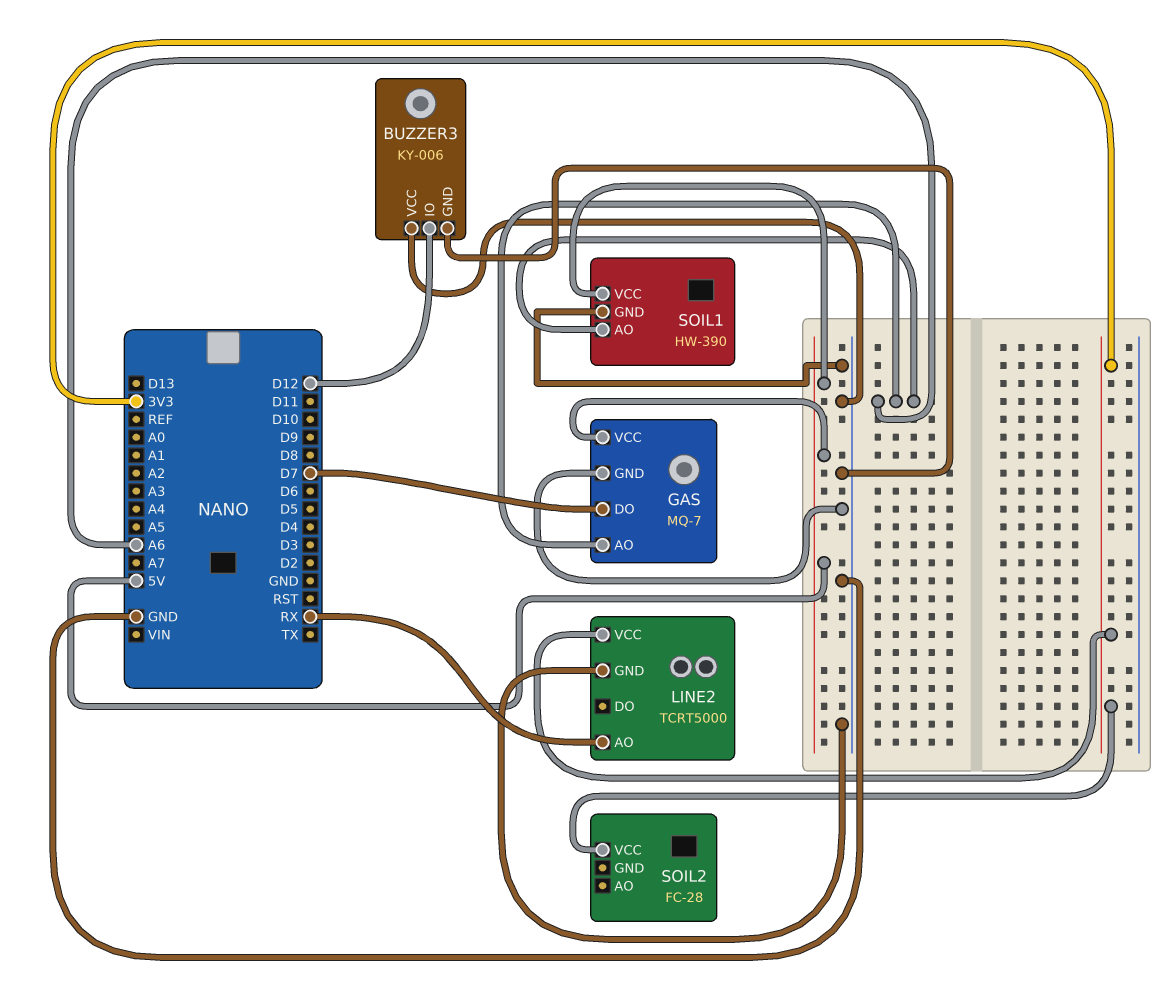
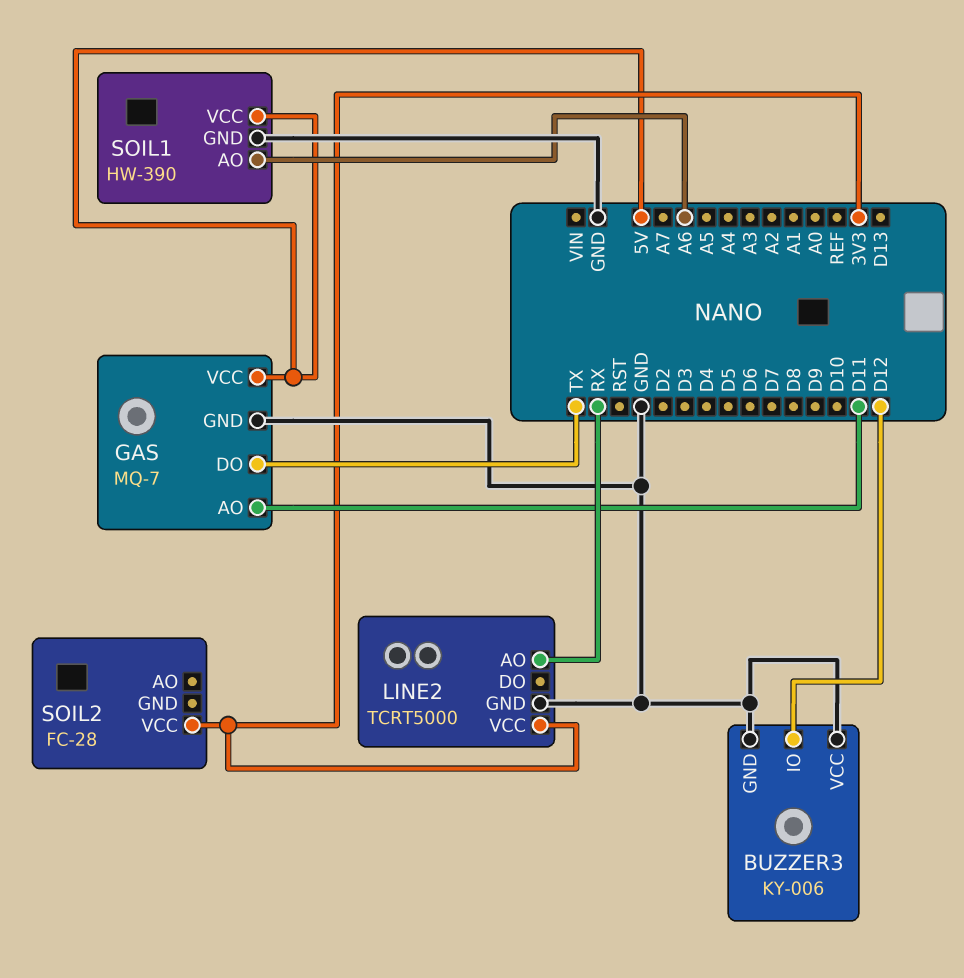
GAS pin AO: A6 -> D11
GAS pin DO: D7 -> TX

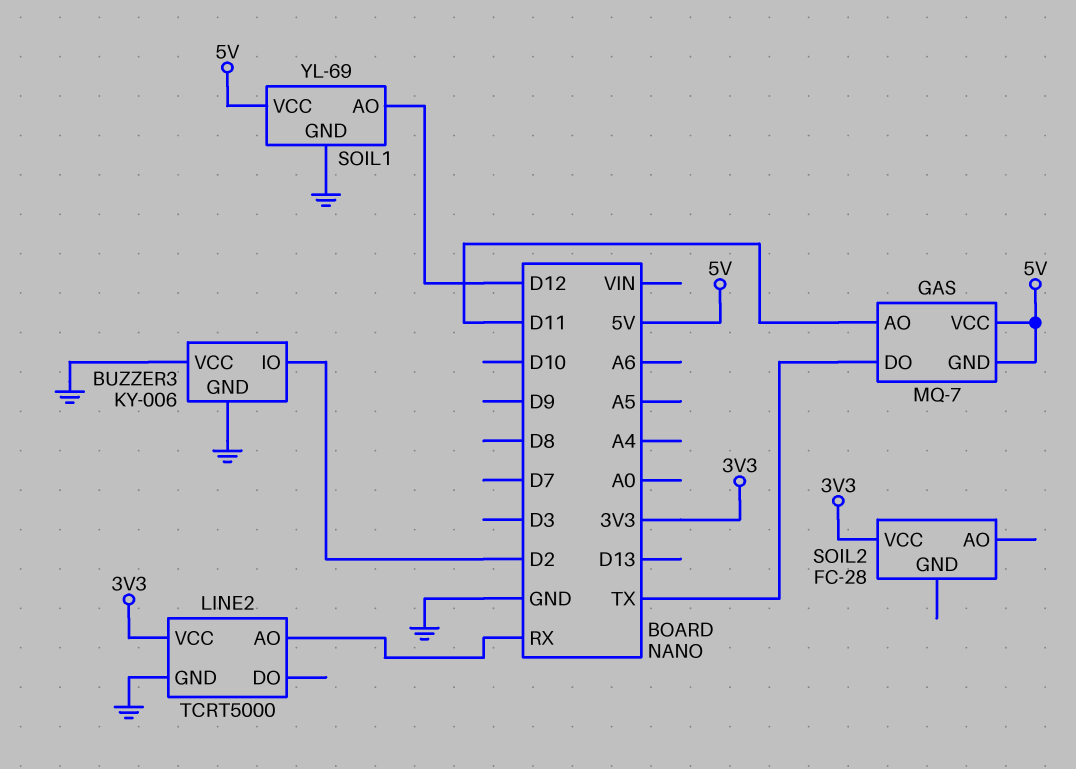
BUZZER3 pin IO: D12 -> D2
GAS pin GND: GND -> 5V
SOIL1: HW-390 -> YL-69
SOIL1 pin AO: A6 -> D12

